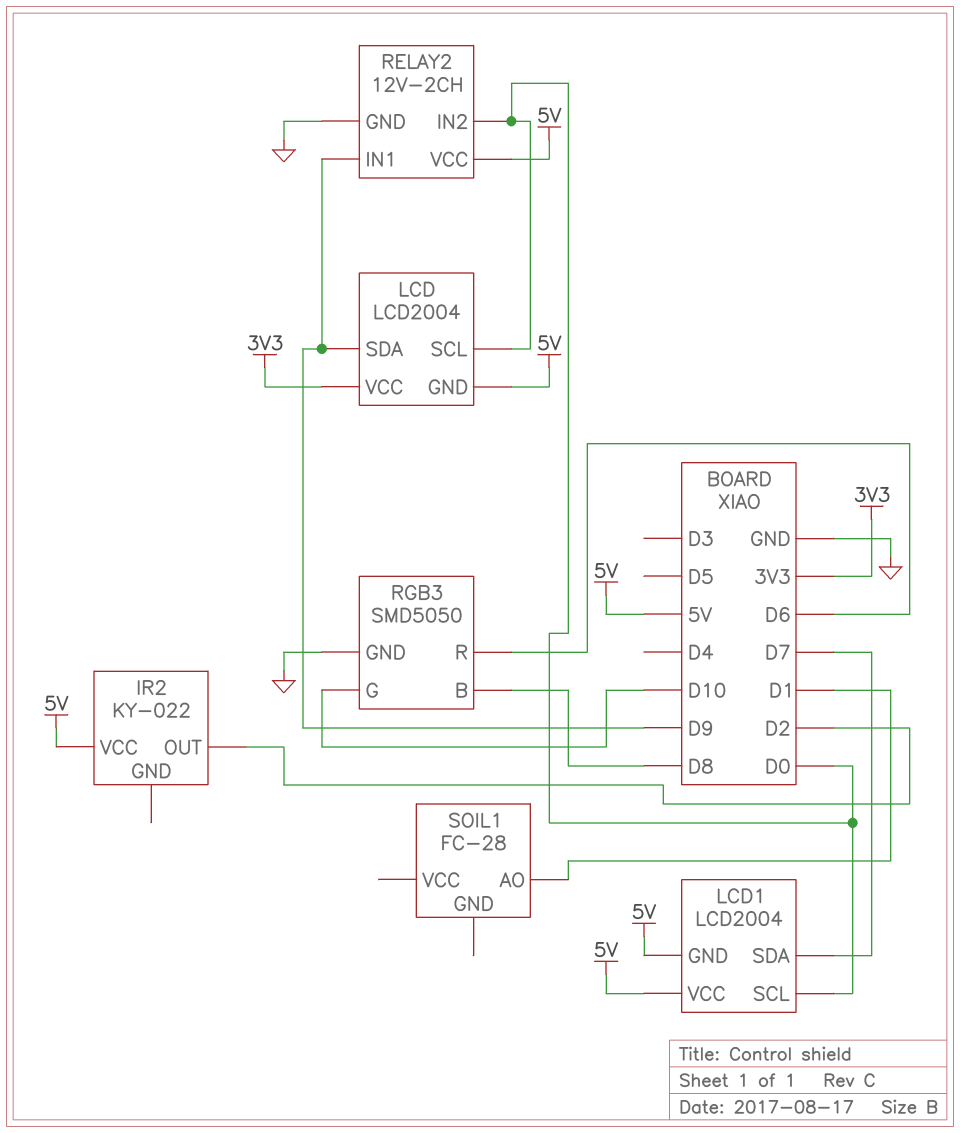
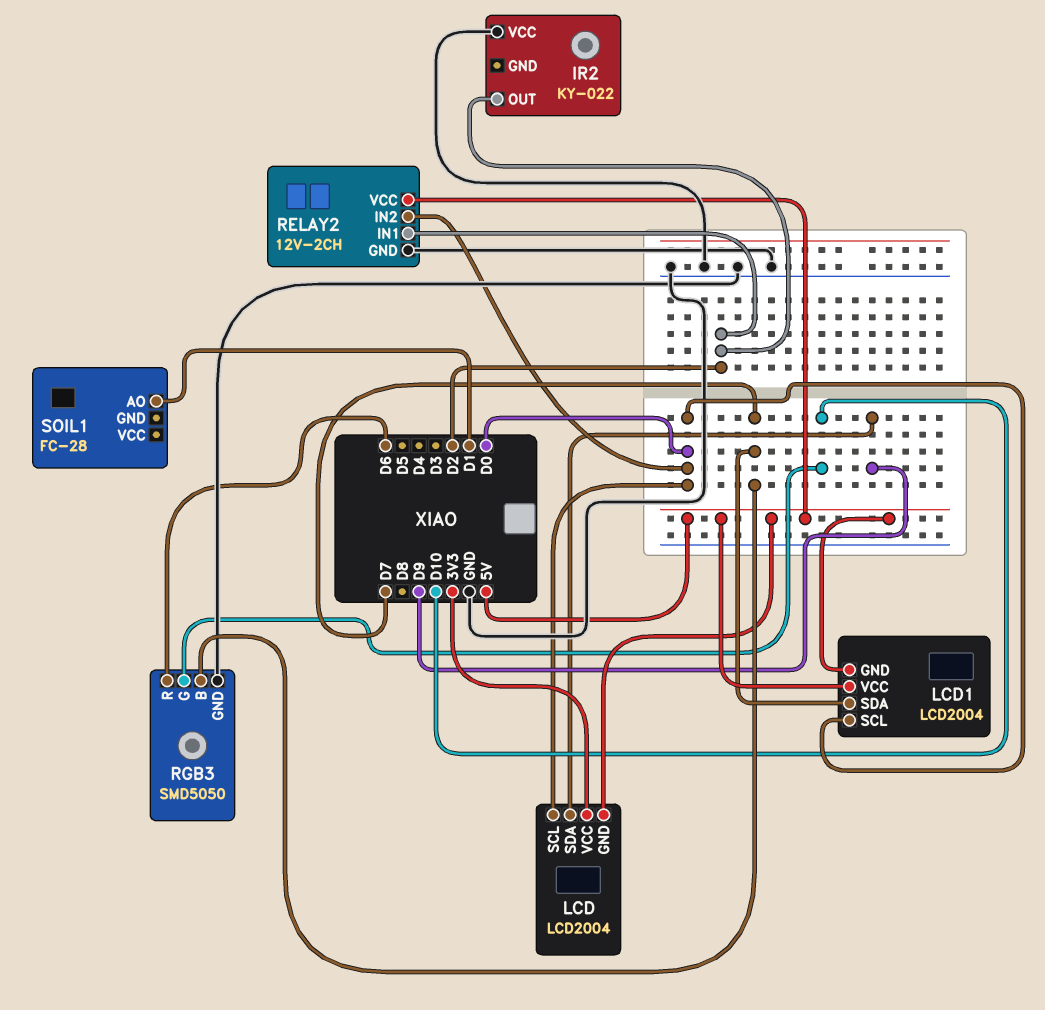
IR2 pin VCC: 5V -> GND
RELAY2 pin IN1: D9 -> D2
RGB3 pin B: D8 -> D7

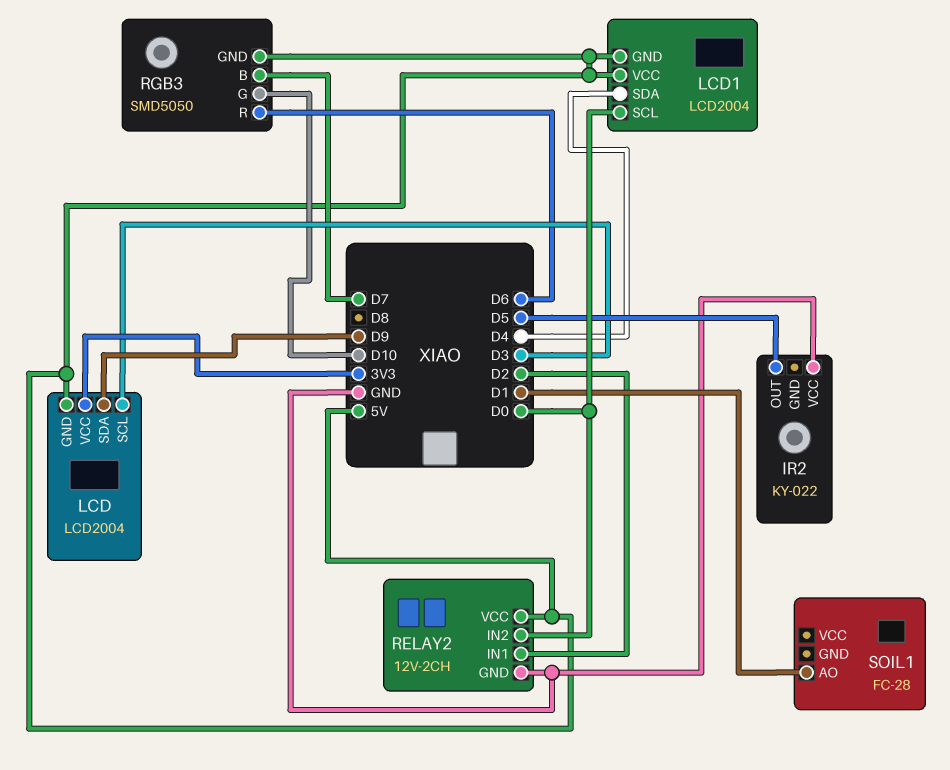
IR2 pin OUT: D2 -> D5
LCD pin SCL: D0 -> D3
LCD1 pin SDA: D7 -> D4
RGB3 pin GND: GND -> 5V

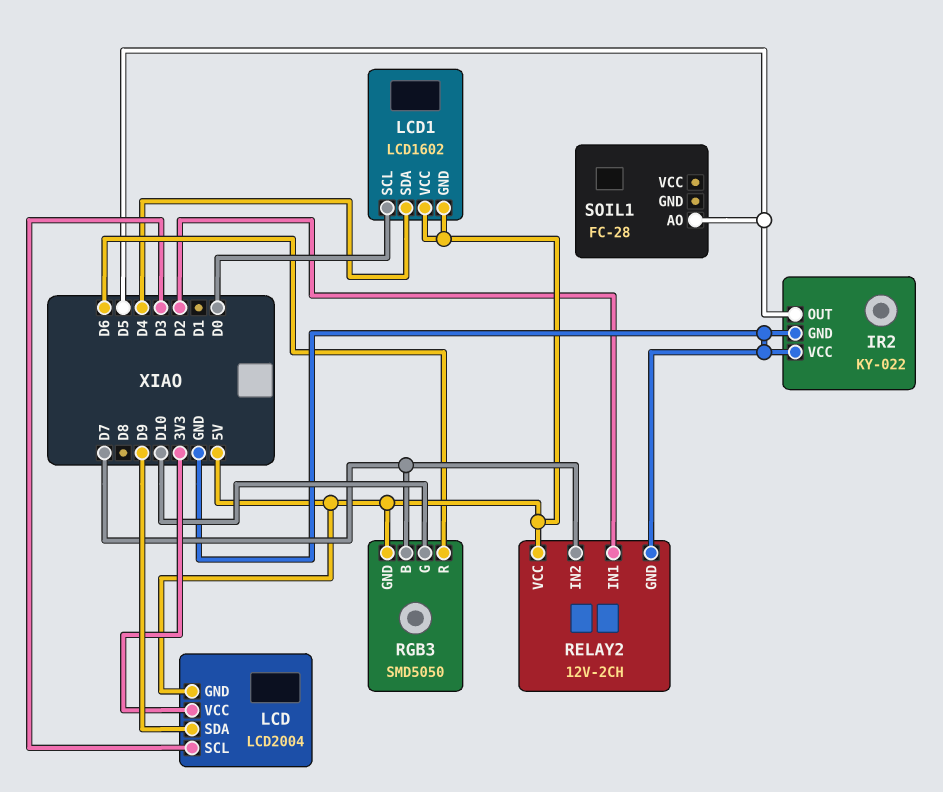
IR2 pin GND: none -> GND
LCD1: LCD2004 -> LCD1602
RELAY2 pin IN2: D0 -> D7
SOIL1 pin AO: D1 -> D5

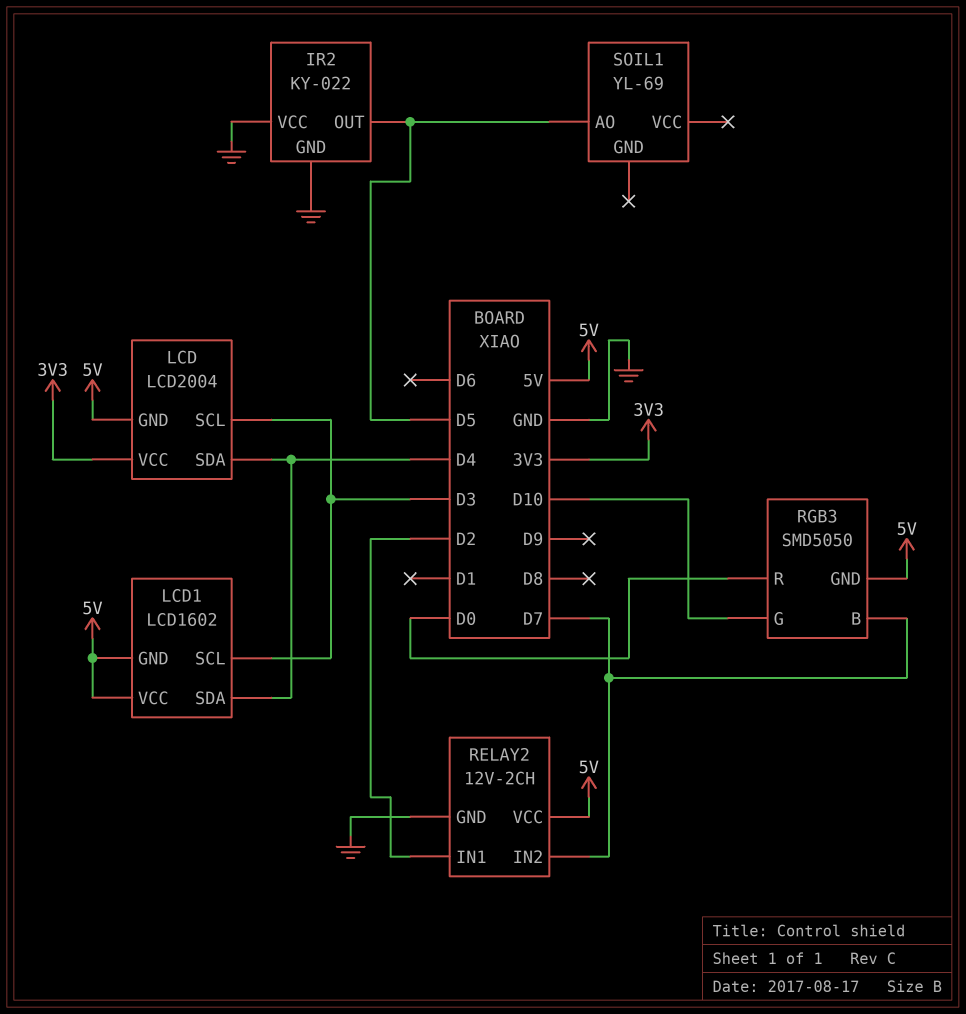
LCD pin SDA: D9 -> D4
LCD1 pin SCL: D0 -> D3
RGB3 pin R: D6 -> D0
SOIL1: FC-28 -> YL-69

